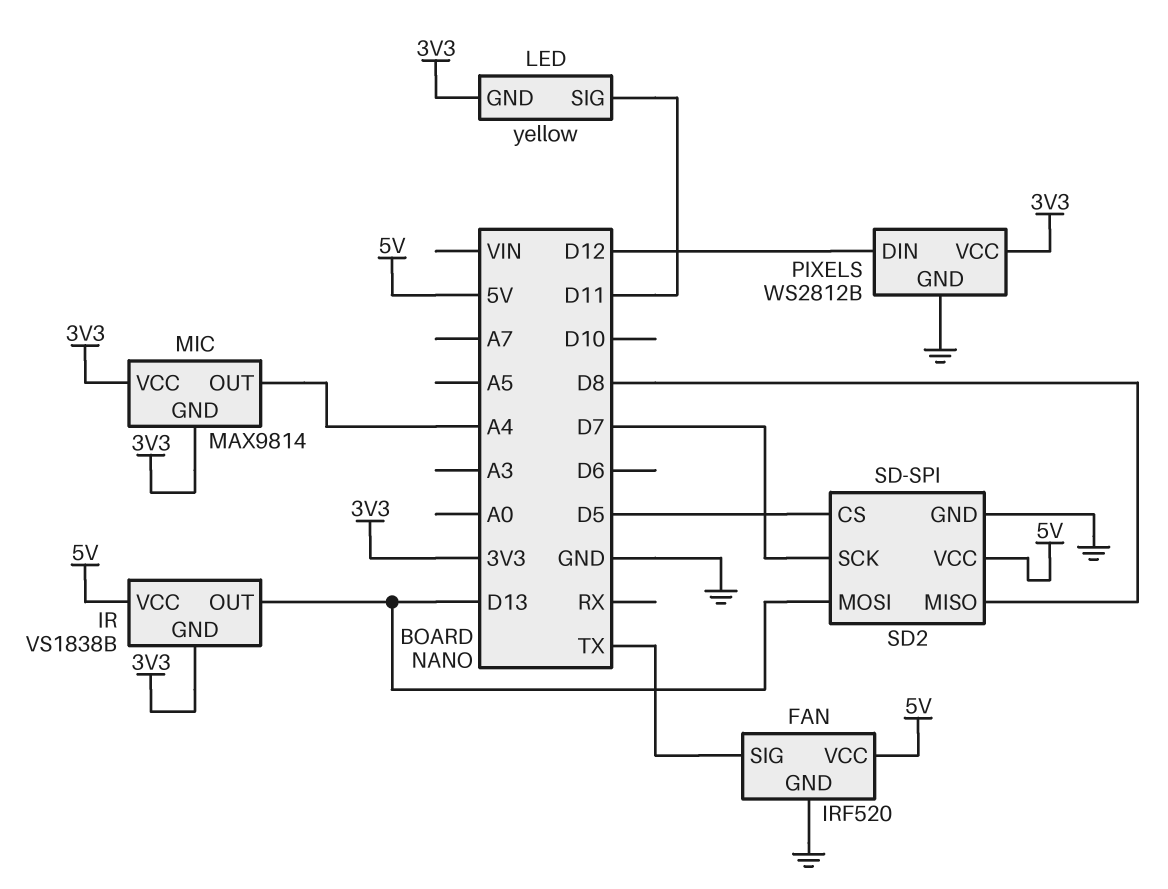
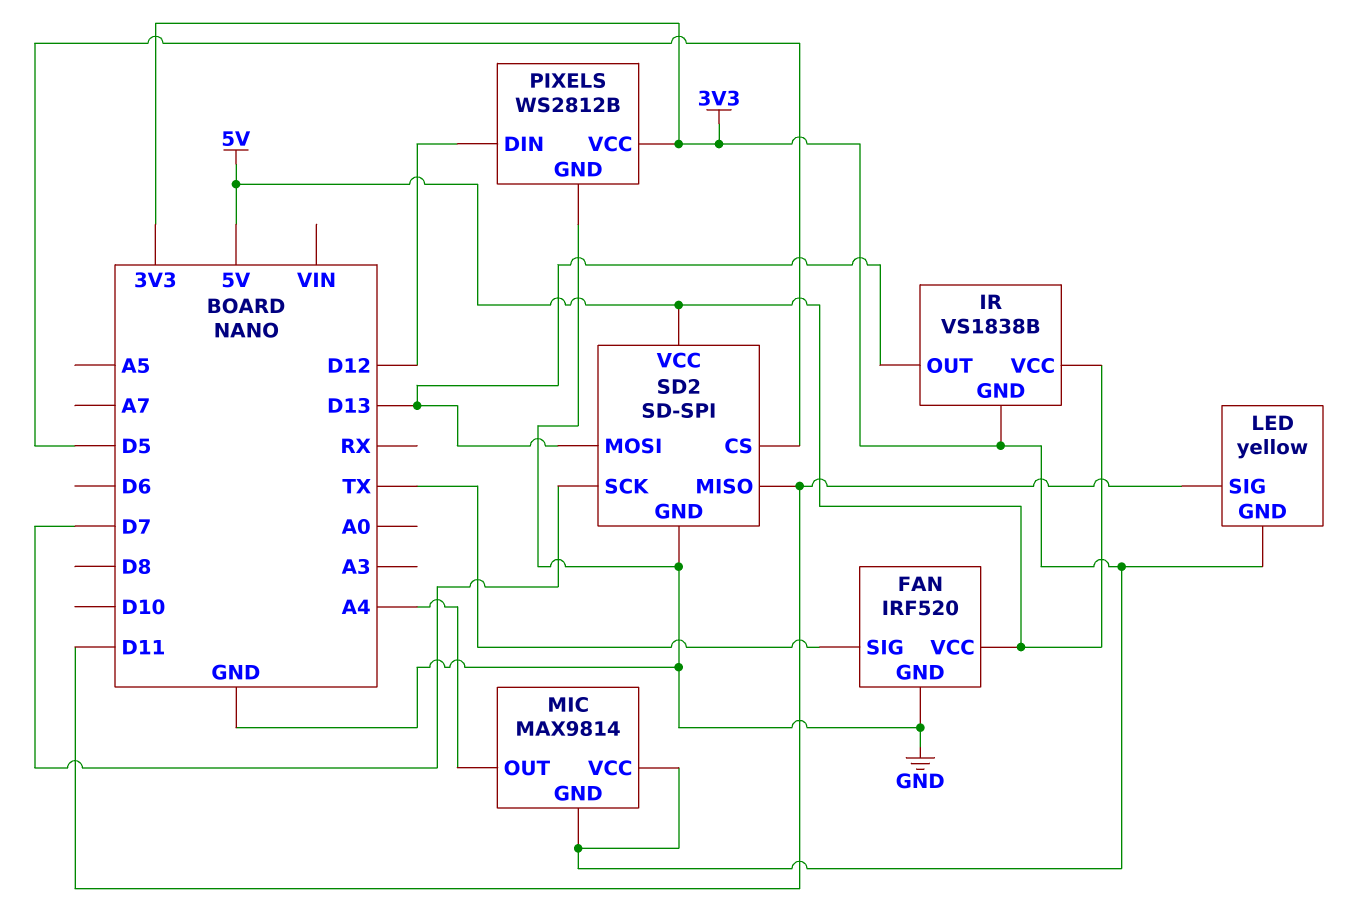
SD2 pin MISO: D8 -> D11

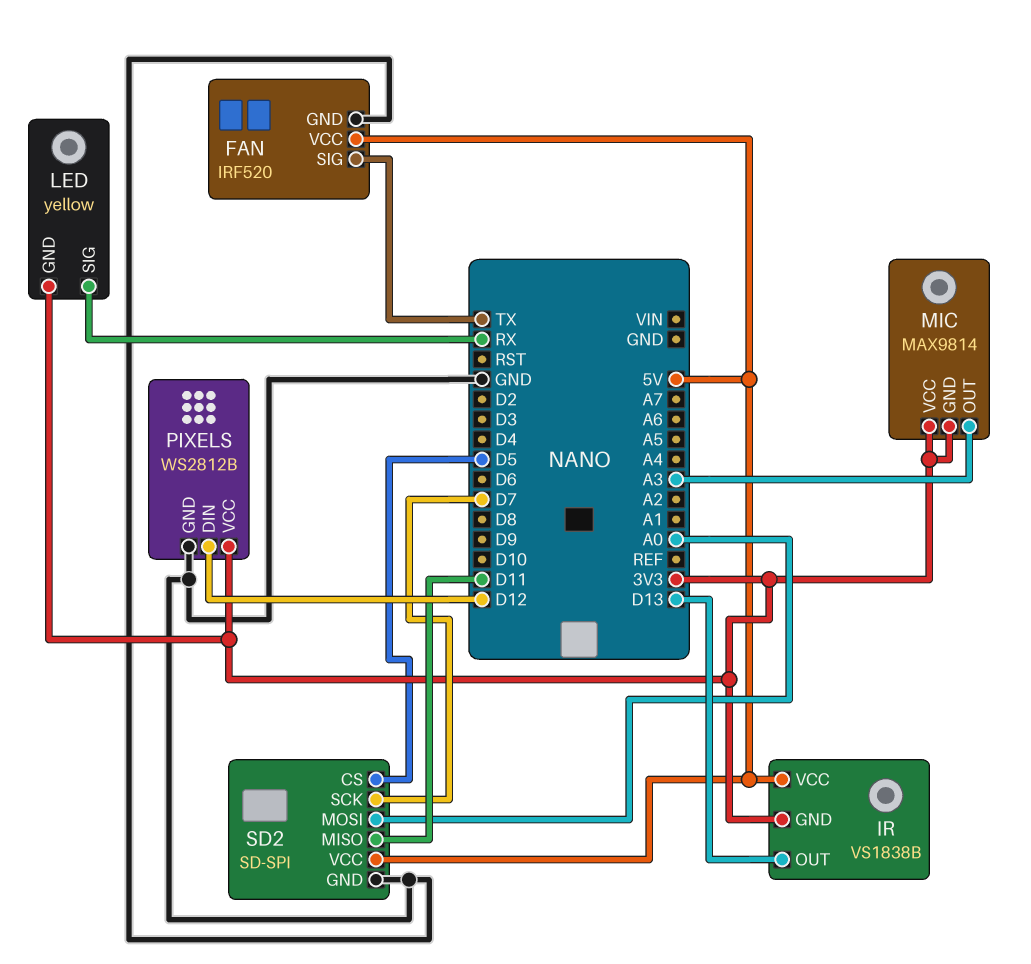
LED pin SIG: D11 -> RX
MIC pin OUT: A4 -> A3
SD2 pin MOSI: D13 -> A0

